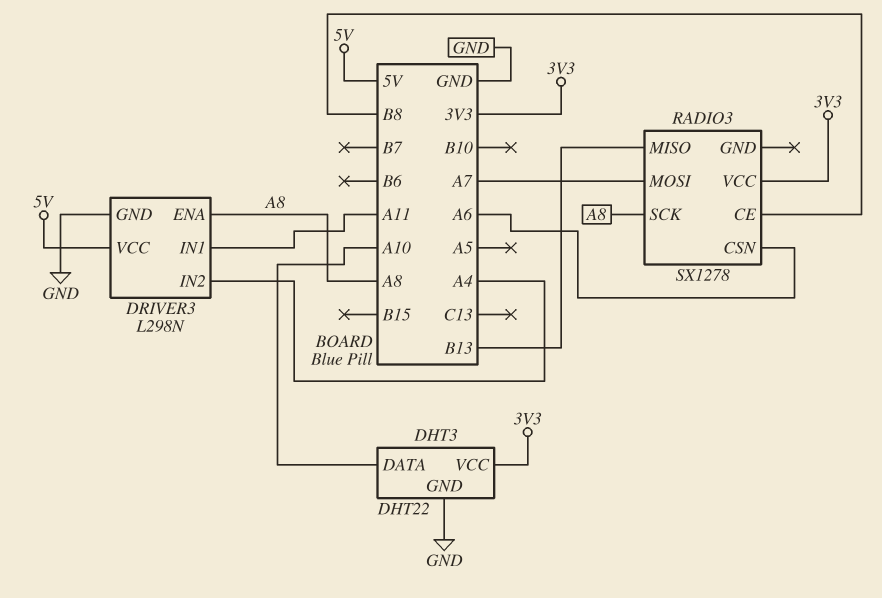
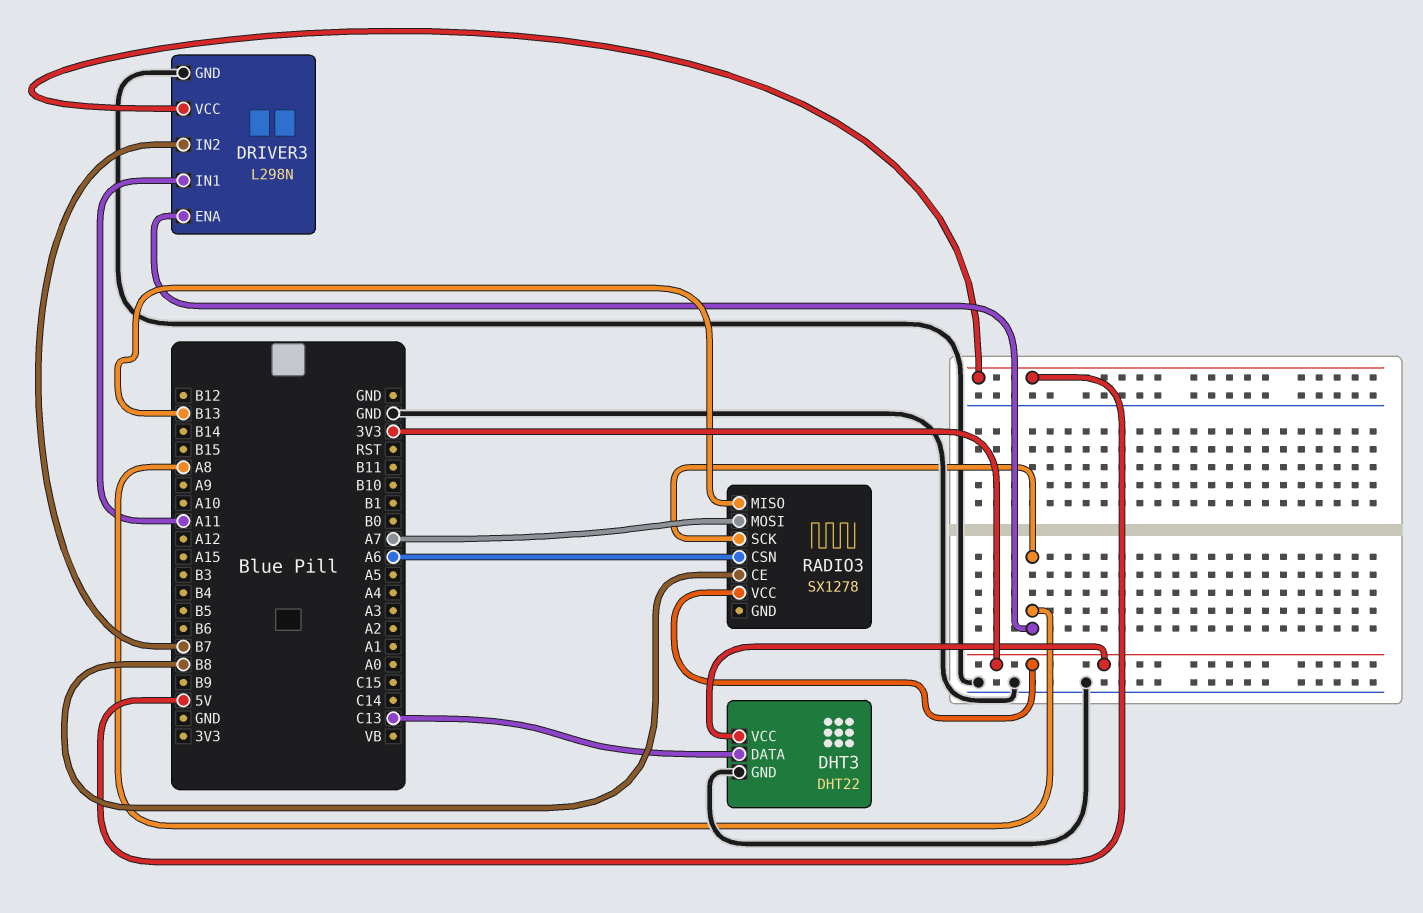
DHT3 pin DATA: A10 -> C13
DRIVER3 pin IN2: A4 -> B7

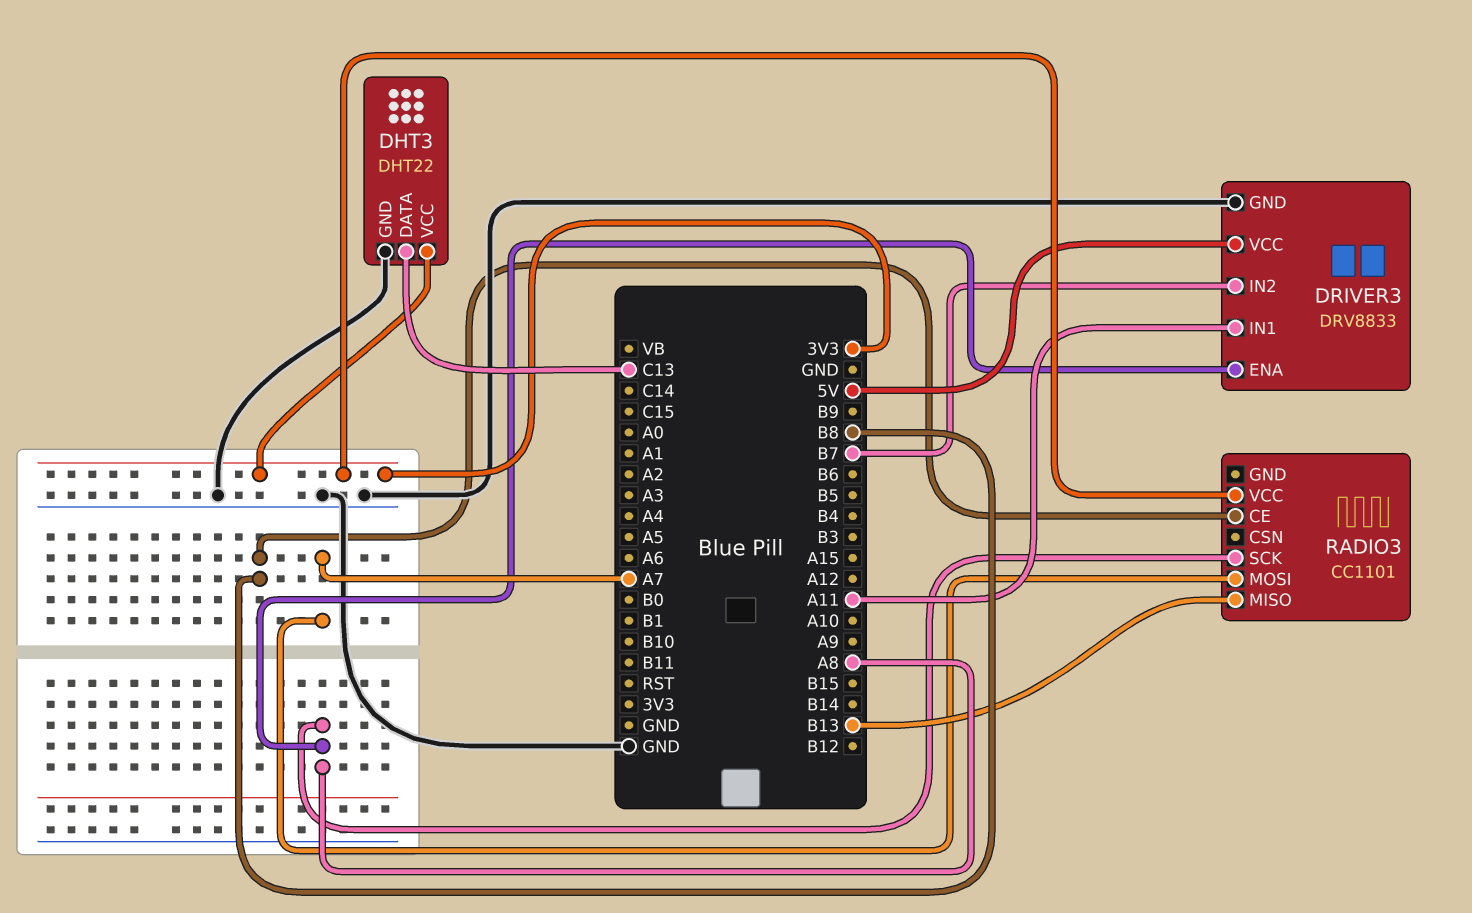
DRIVER3: L298N -> DRV8833
RADIO3: SX1278 -> CC1101
RADIO3 pin CSN: A6 -> none

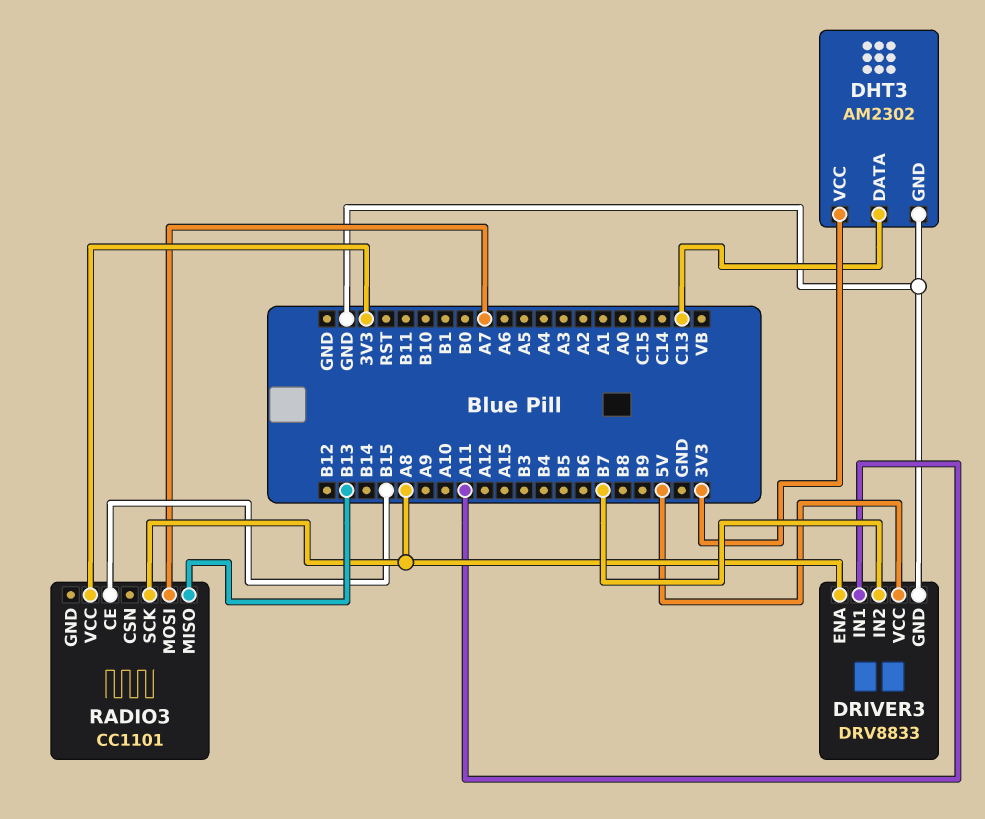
DHT3: DHT22 -> AM2302
RADIO3 pin CE: B8 -> B15

